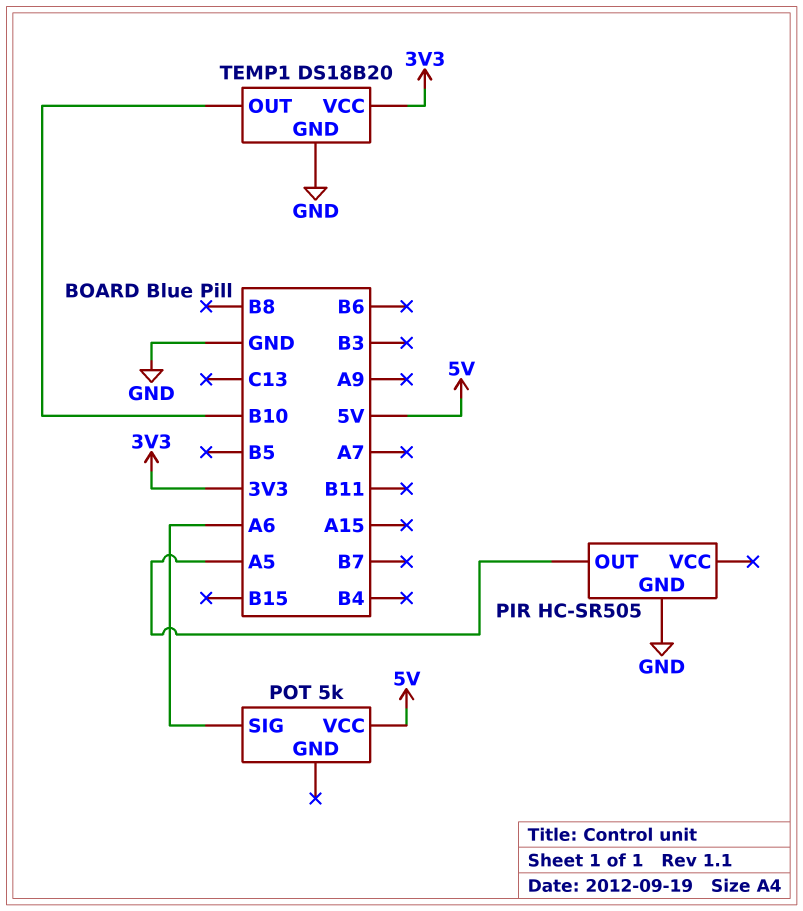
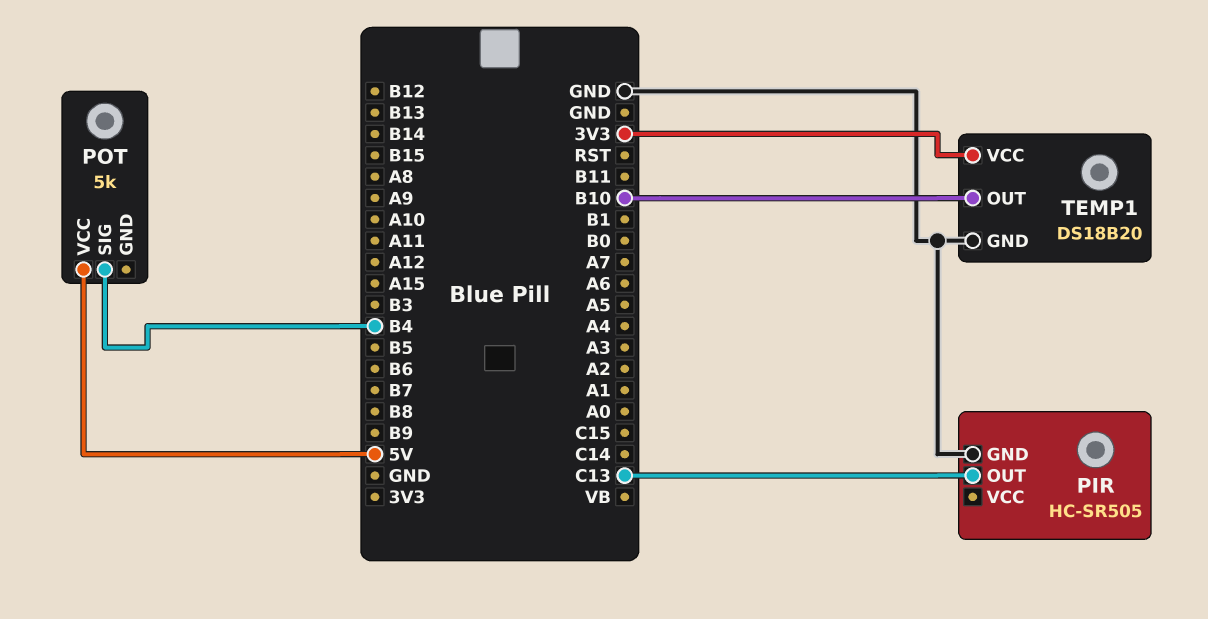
PIR pin OUT: A5 -> C13
POT pin SIG: A6 -> B4

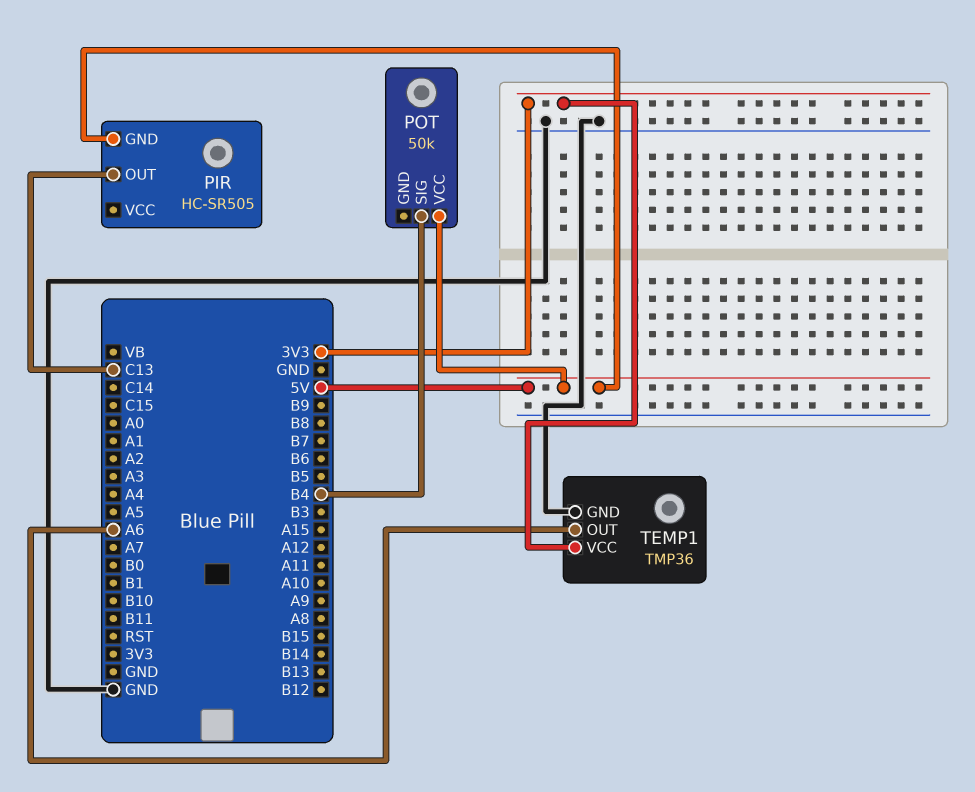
PIR pin GND: GND -> 5V
POT: 5k -> 50k
TEMP1: DS18B20 -> TMP36
TEMP1 pin OUT: B10 -> A6

